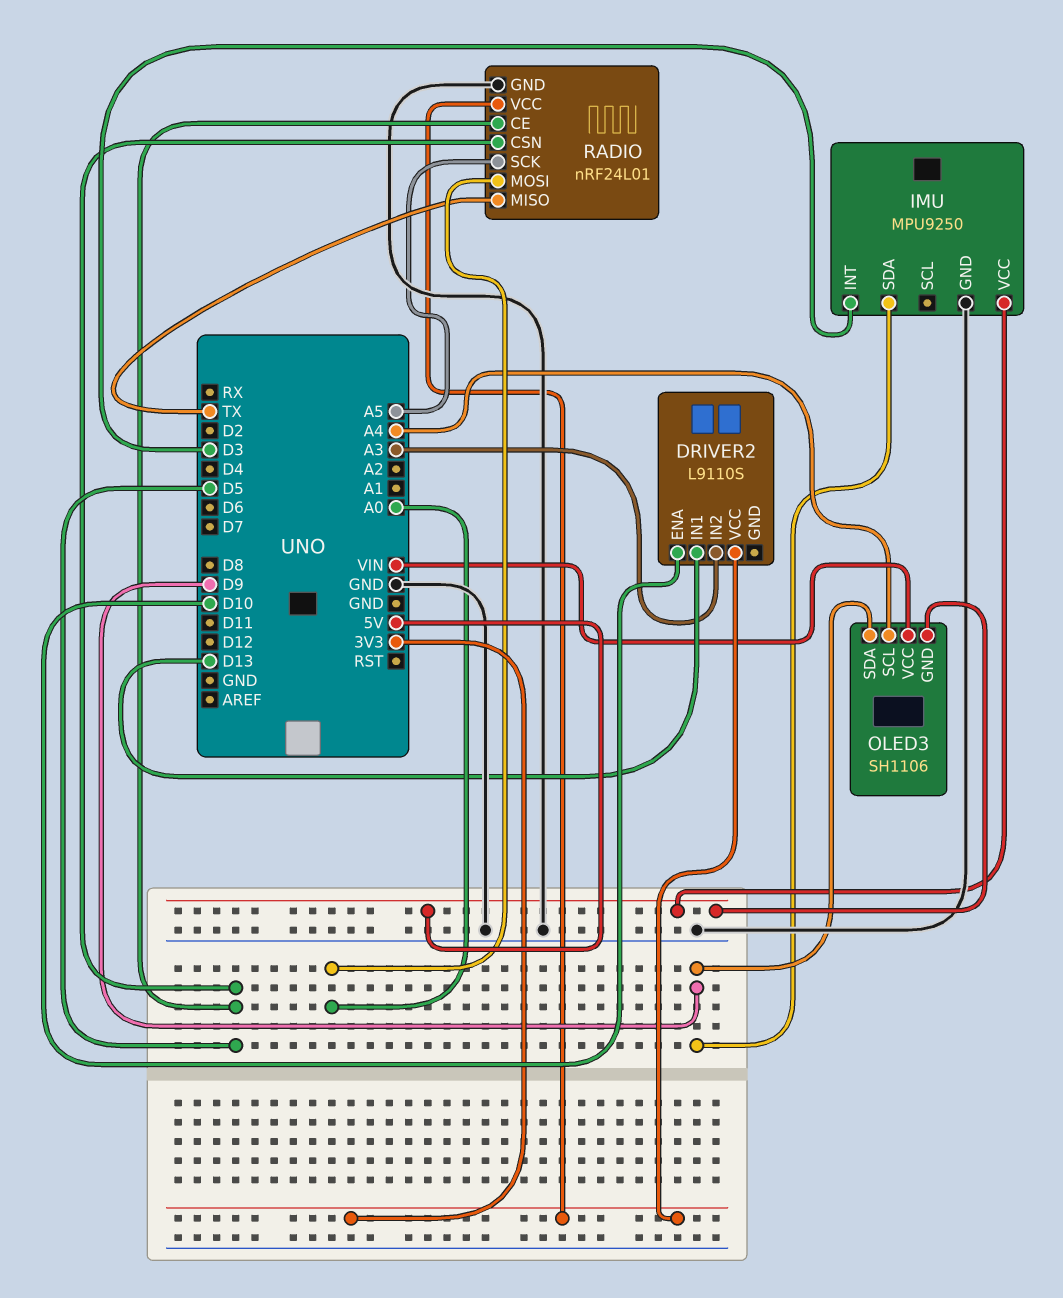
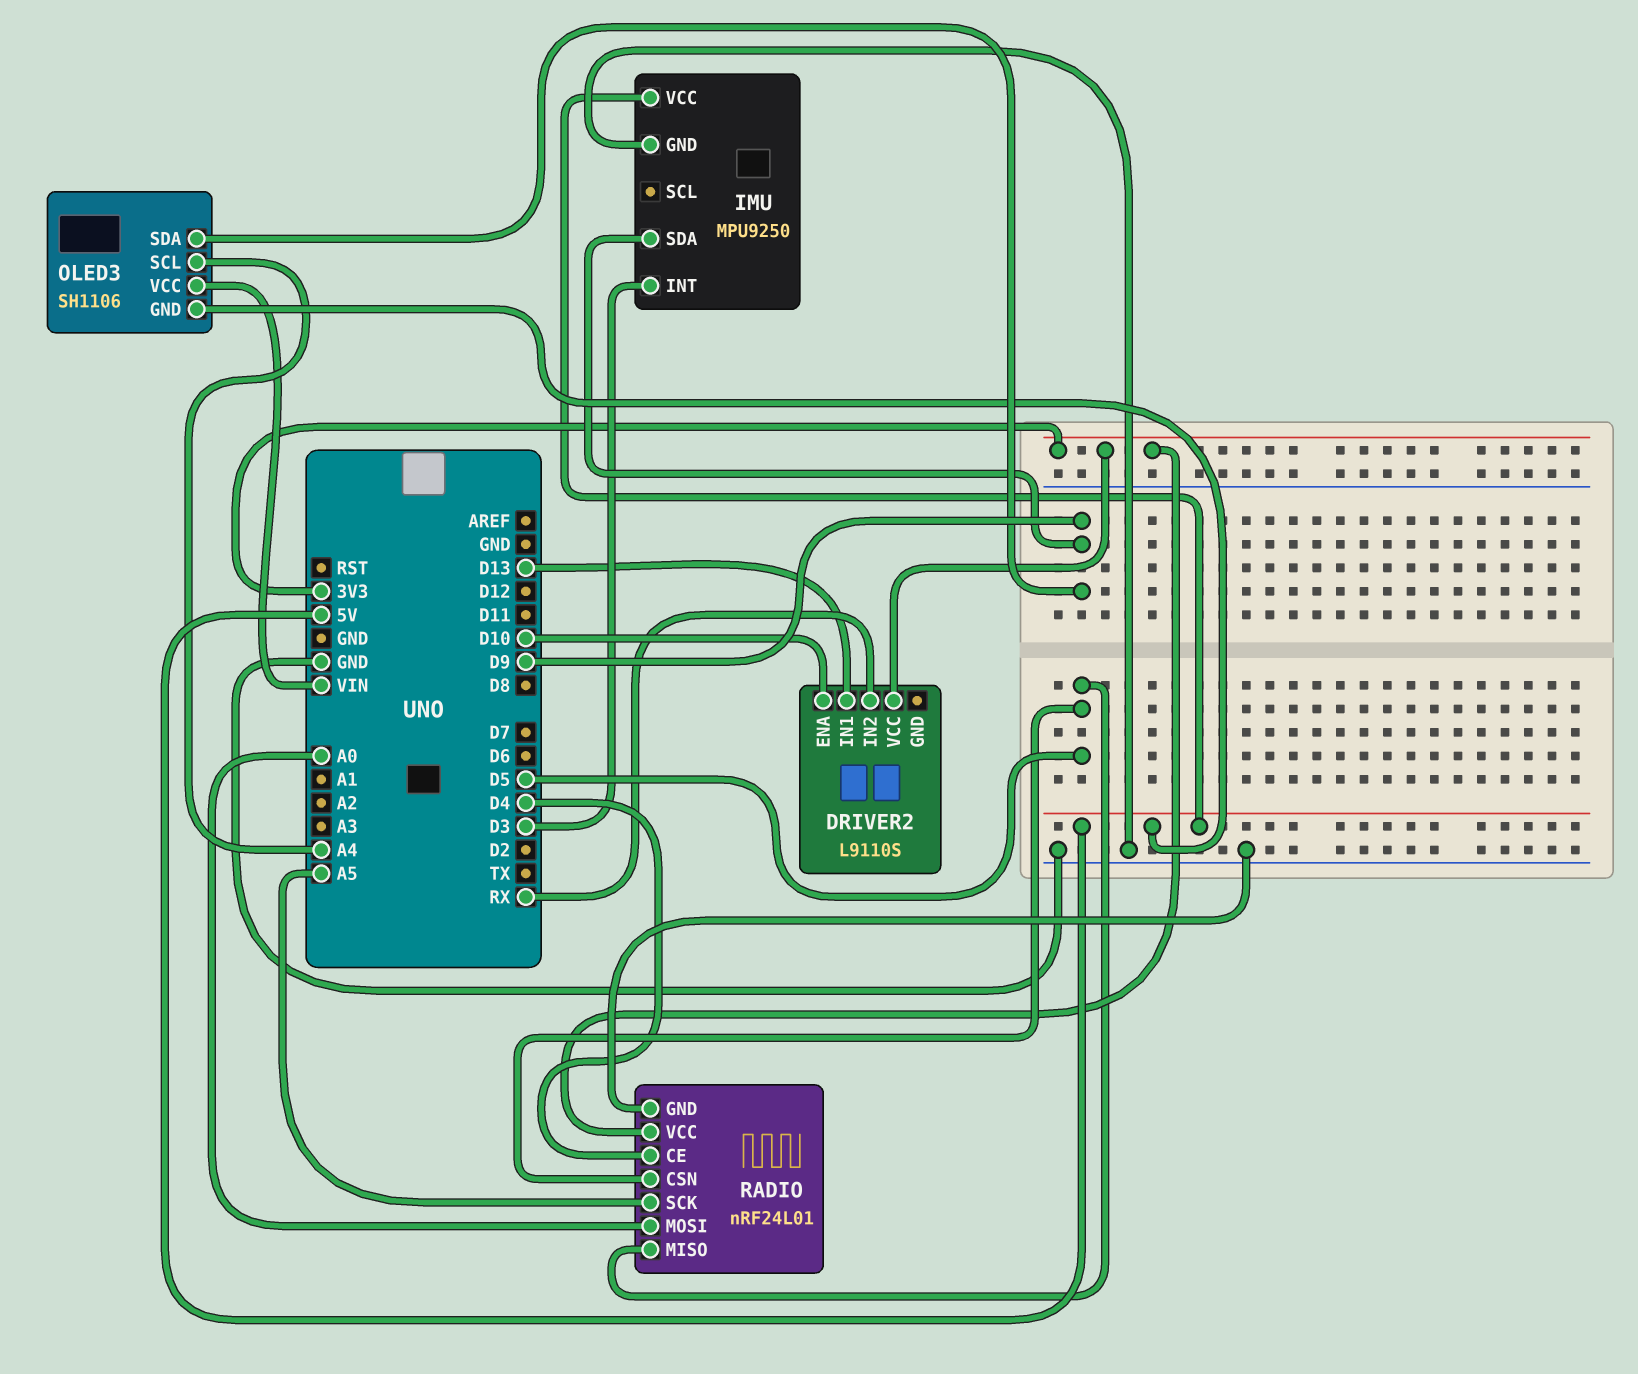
DRIVER2 pin IN2: A3 -> RX
RADIO pin CE: D5 -> D4
RADIO pin MISO: TX -> D5

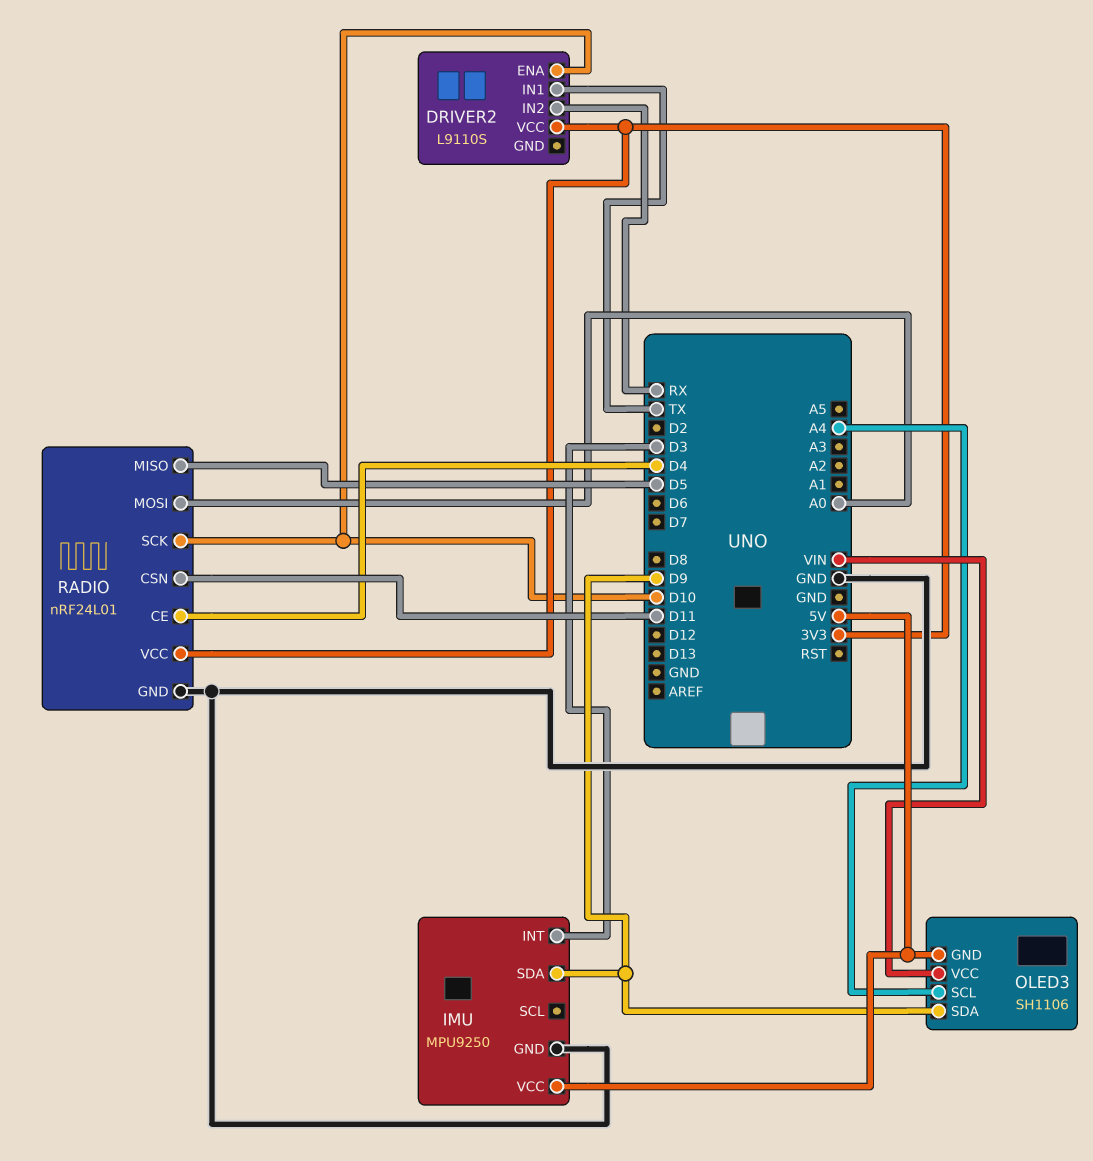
DRIVER2 pin IN1: D13 -> TX
RADIO pin CSN: D5 -> D11
RADIO pin SCK: A5 -> D10

